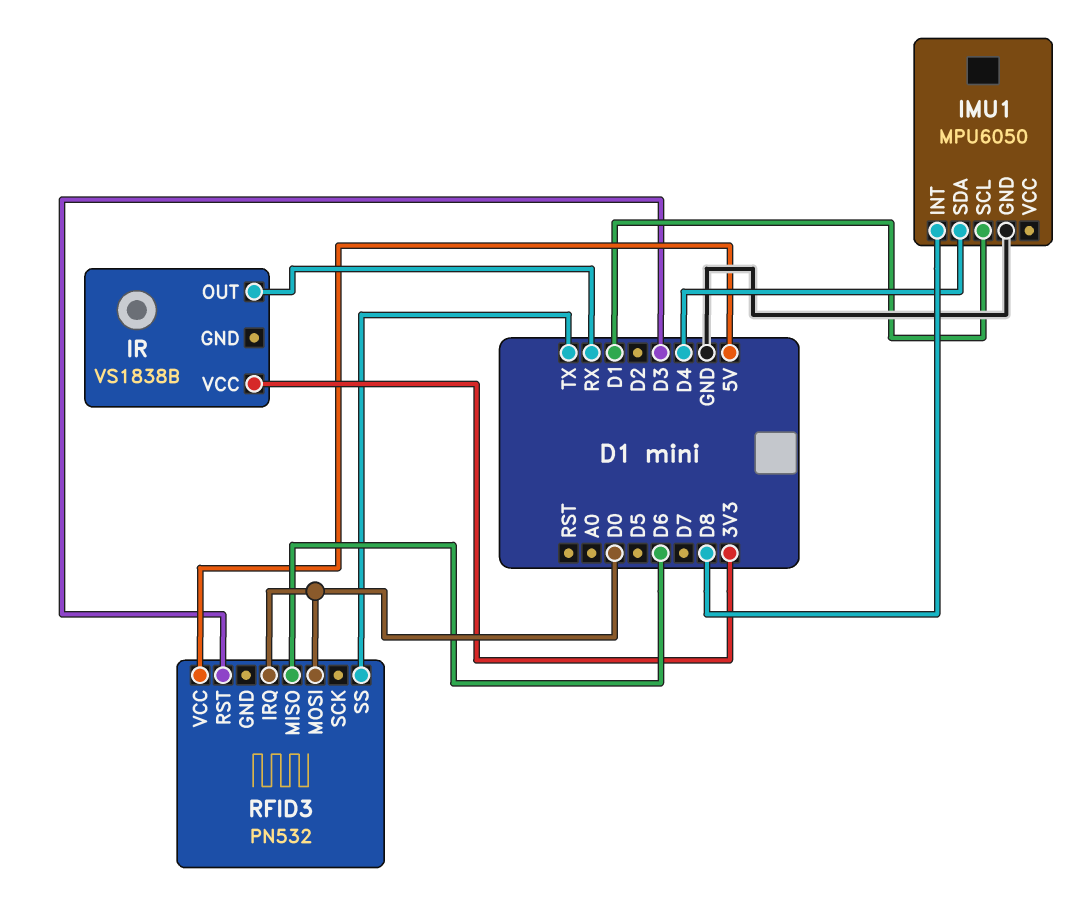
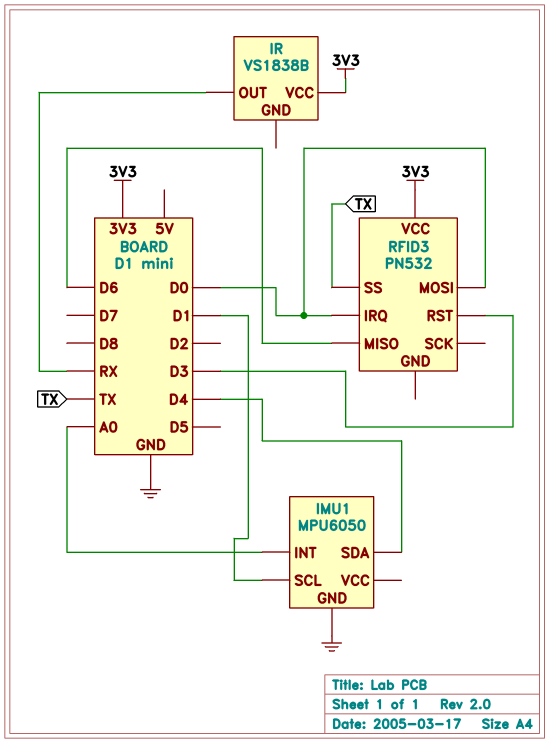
IMU1 pin INT: D8 -> A0
RFID3 pin VCC: 5V -> 3V3

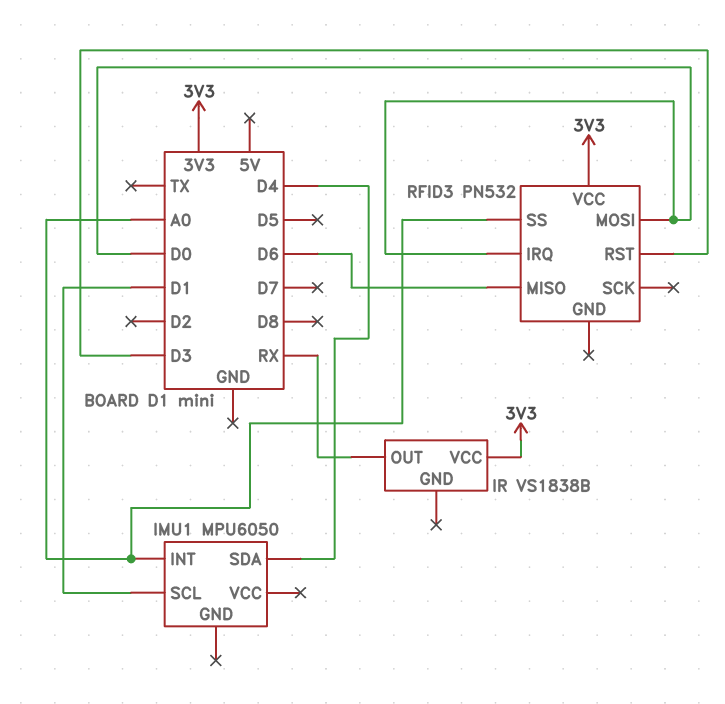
IMU1 pin GND: GND -> none
RFID3 pin SS: TX -> A0

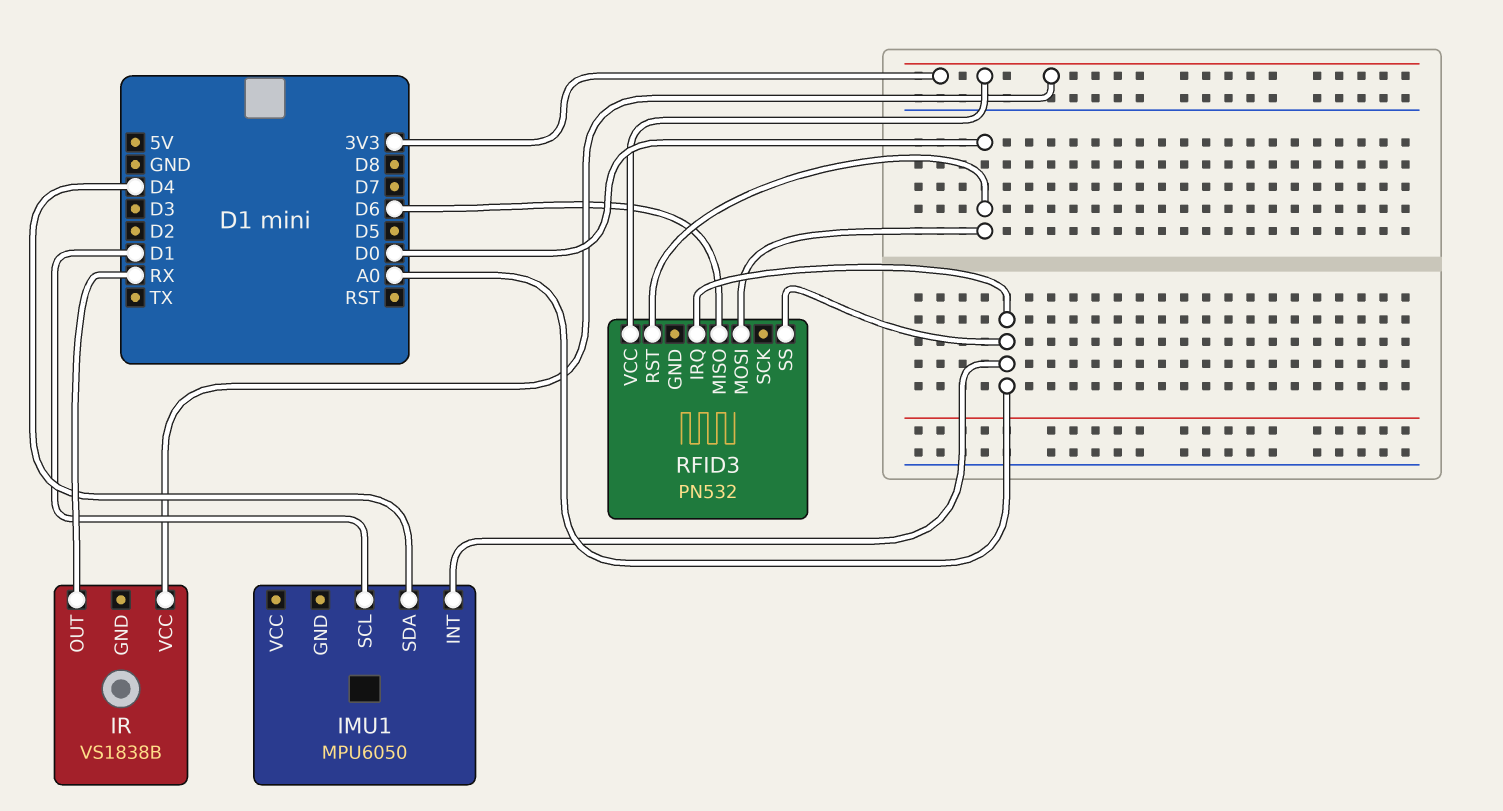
RFID3 pin IRQ: D0 -> A0
RFID3 pin RST: D3 -> D0

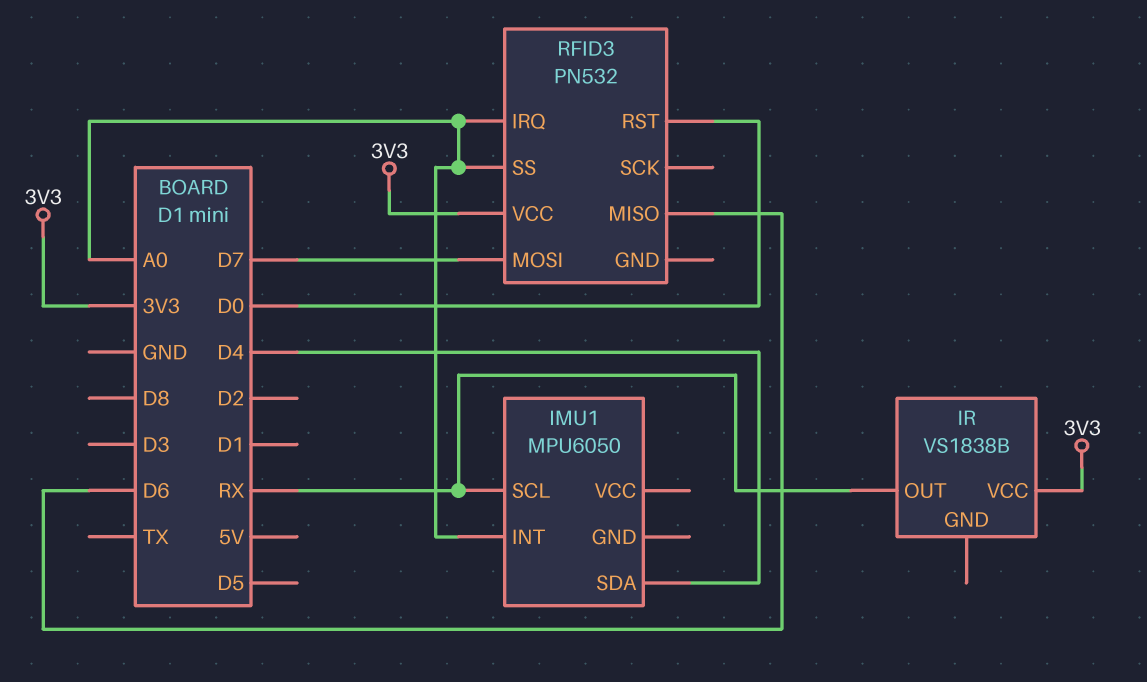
IMU1 pin SCL: D1 -> RX
RFID3 pin MOSI: D0 -> D7

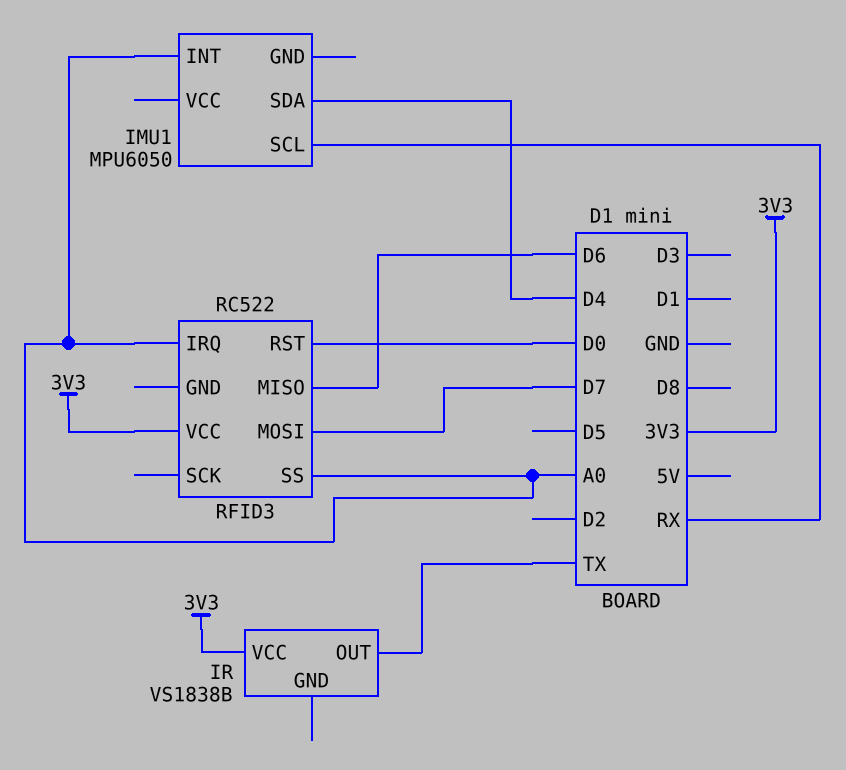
IR pin OUT: RX -> TX
RFID3: PN532 -> RC522

